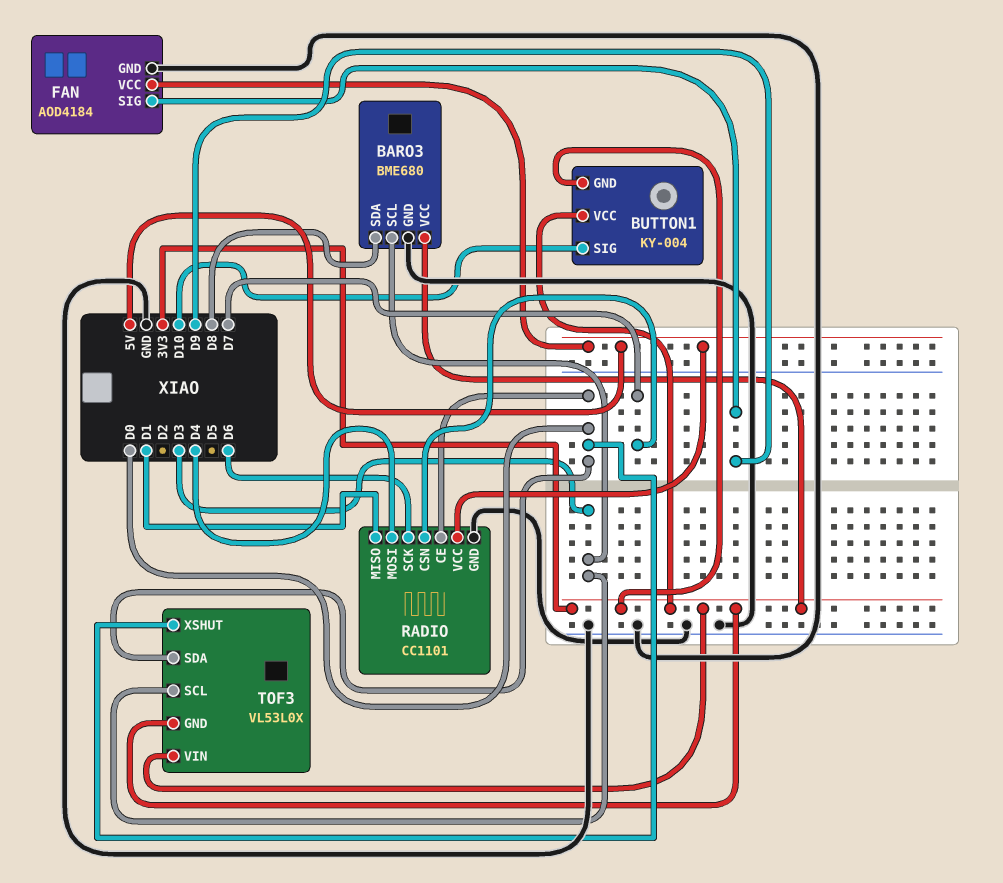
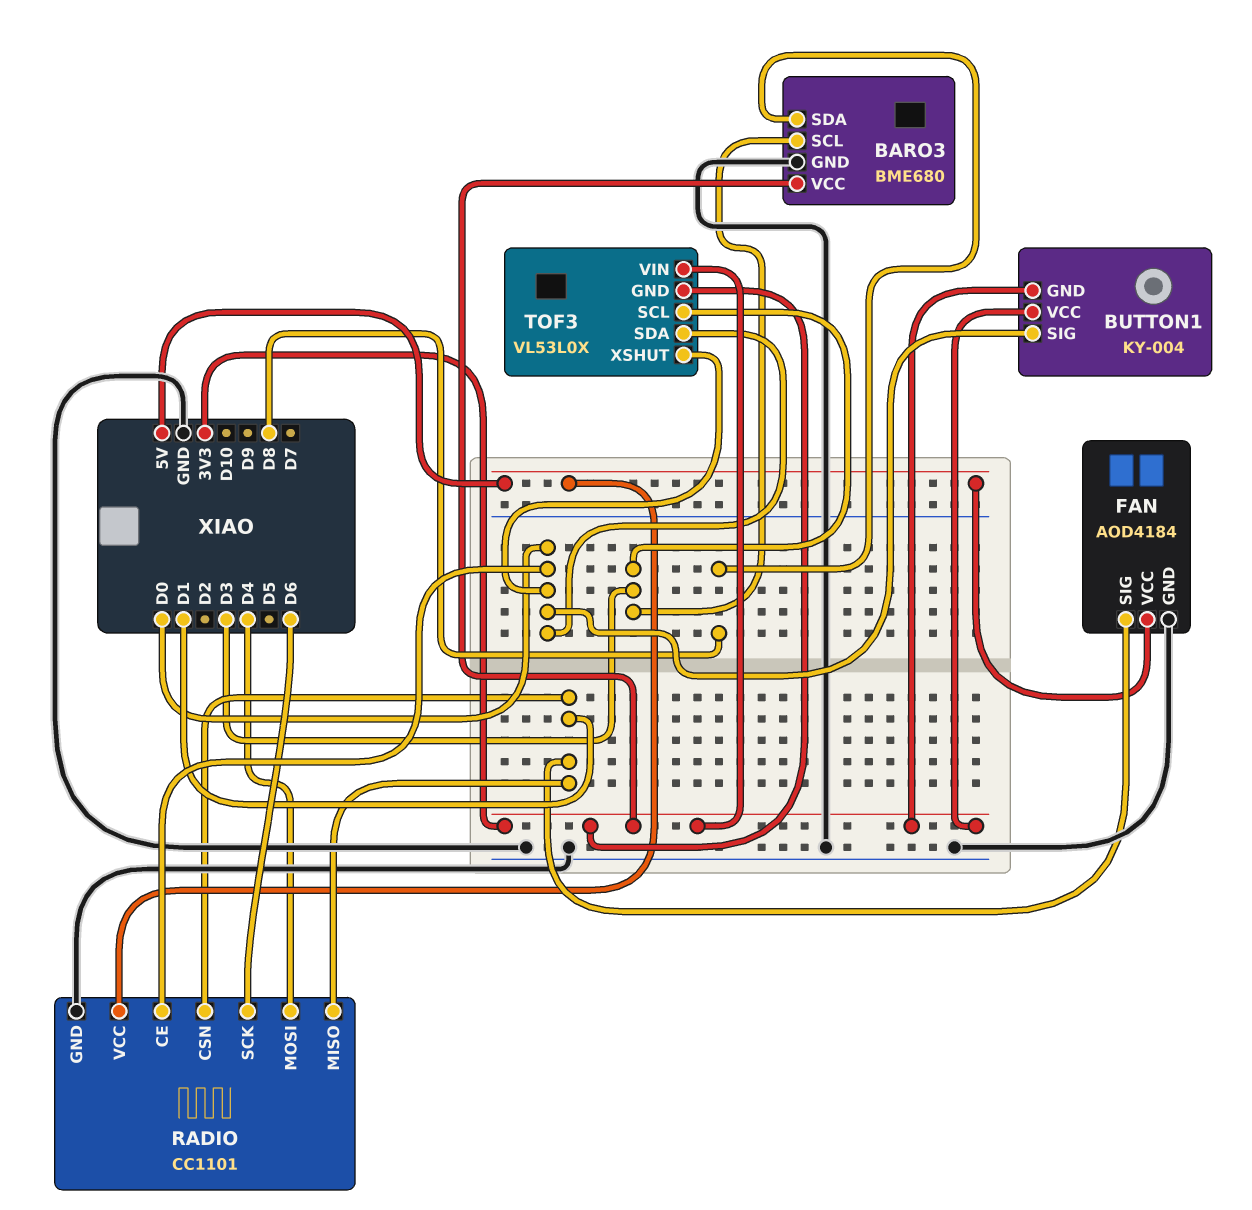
BUTTON1 pin SIG: D10 -> D0
FAN pin SIG: D9 -> D1
RADIO pin CSN: D7 -> D1

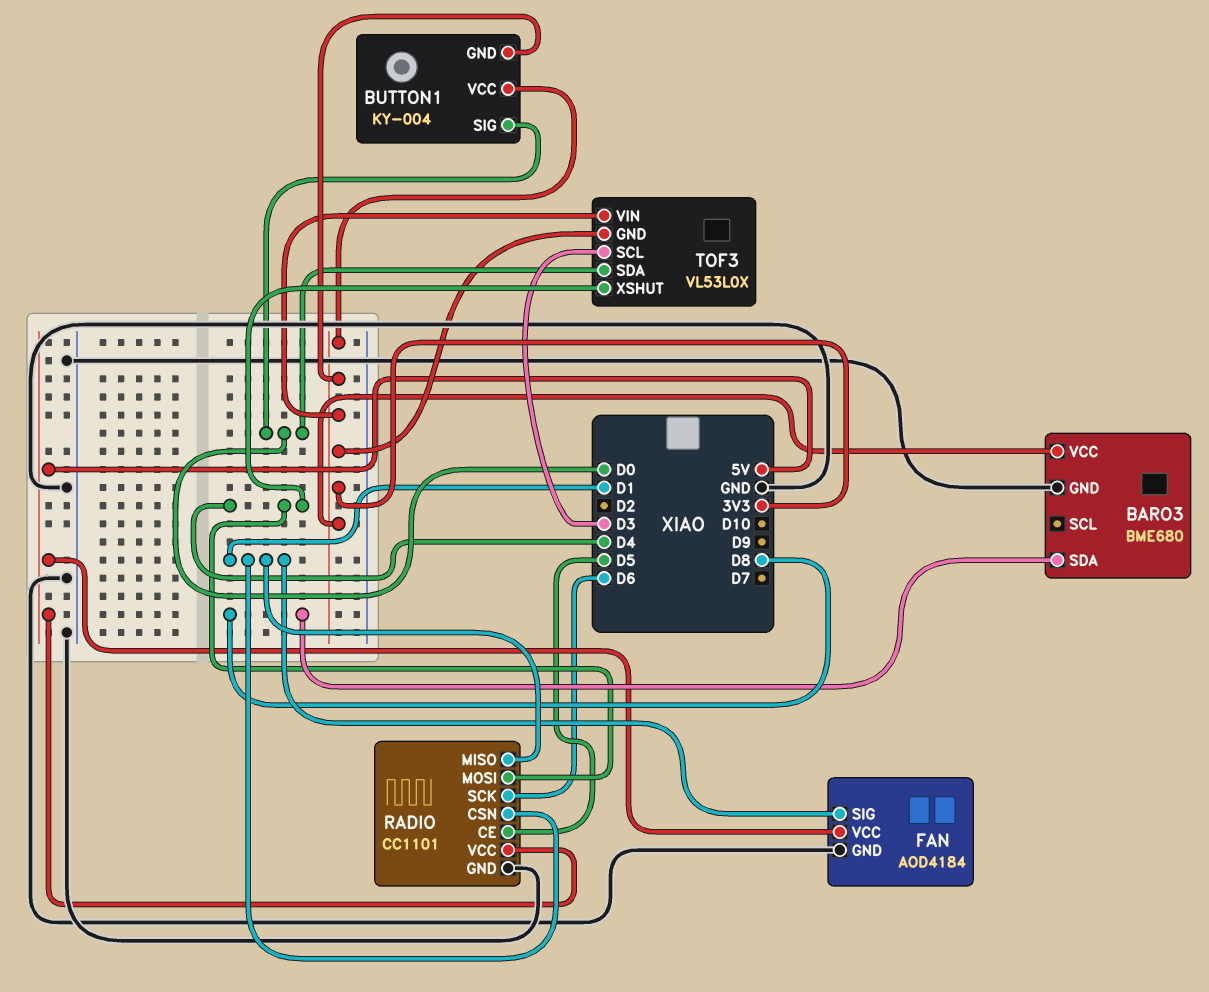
BARO3 pin SCL: D3 -> none
RADIO pin CE: D0 -> D5
TOF3 pin XSHUT: D0 -> D4

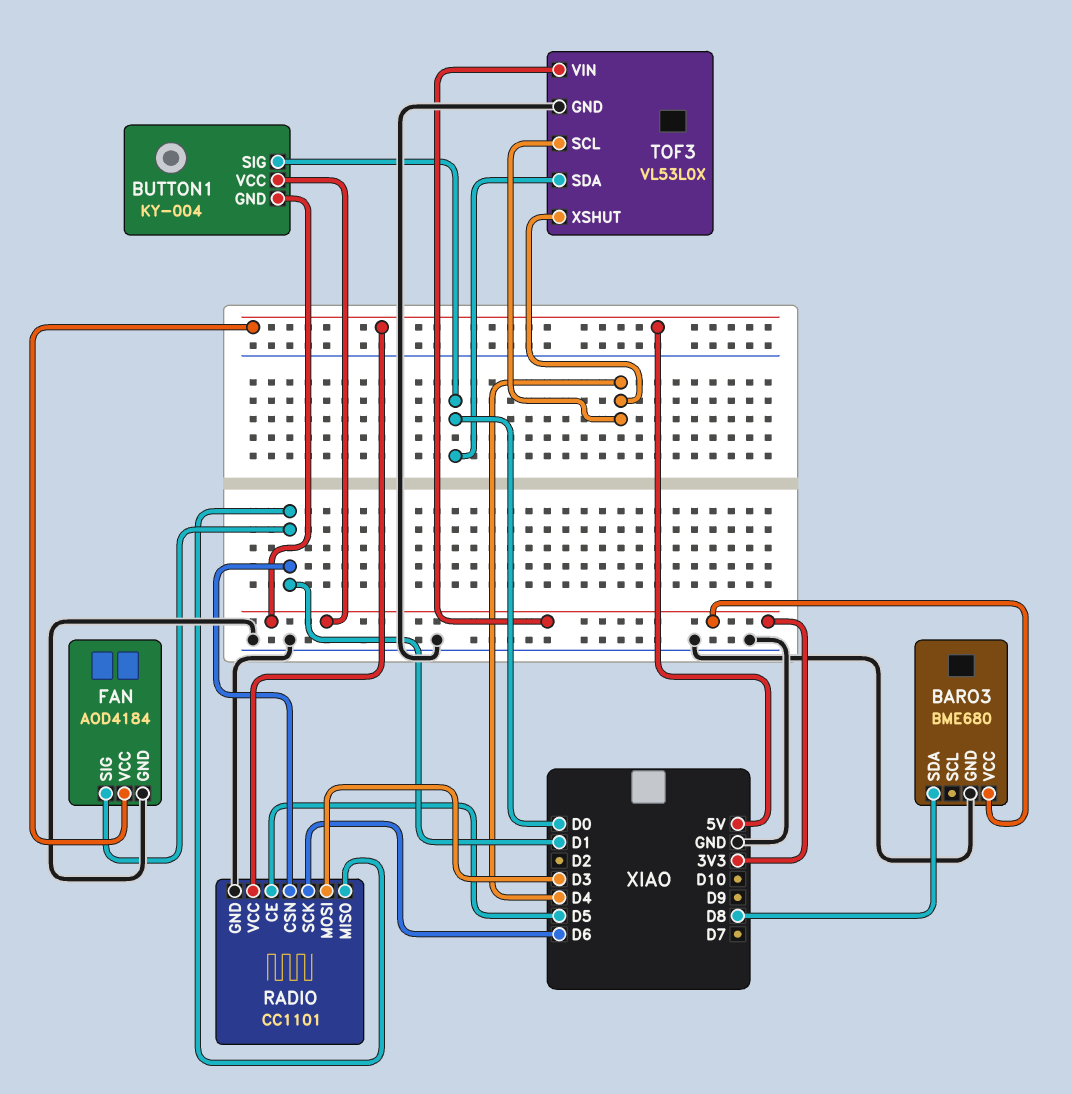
RADIO pin MOSI: D4 -> D3
TOF3 pin GND: 3V3 -> GND
TOF3 pin SCL: D3 -> D4

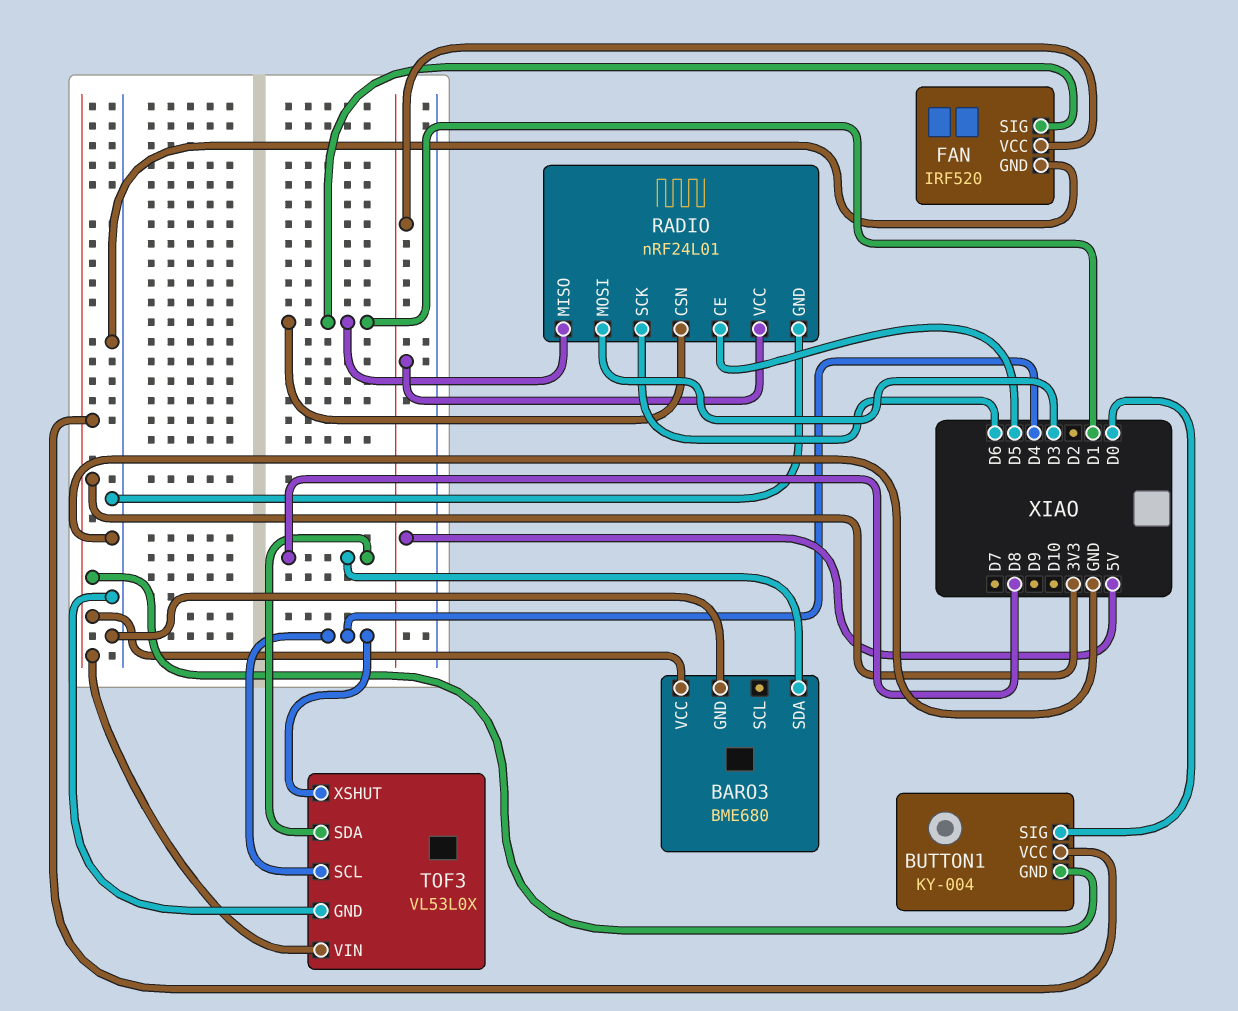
FAN: AOD4184 -> IRF520
RADIO: CC1101 -> nRF24L01
TOF3 pin SDA: D0 -> D8

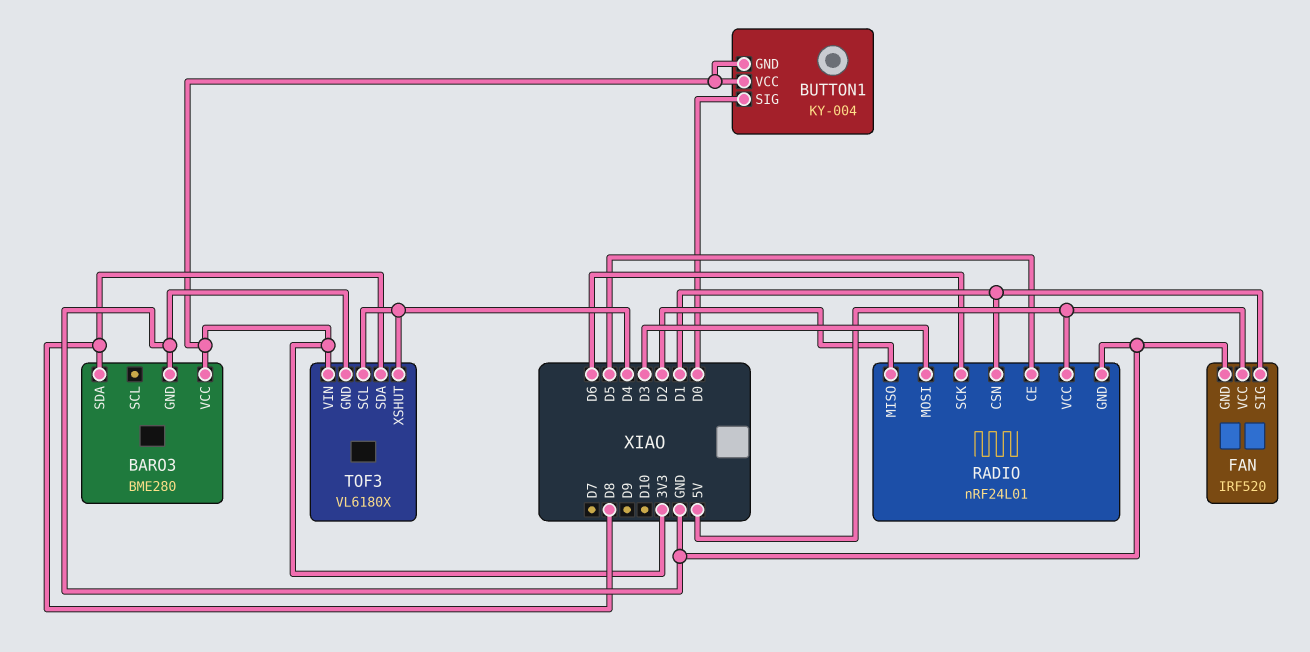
BARO3: BME680 -> BME280
RADIO pin MISO: D1 -> D2
TOF3: VL53L0X -> VL6180X

